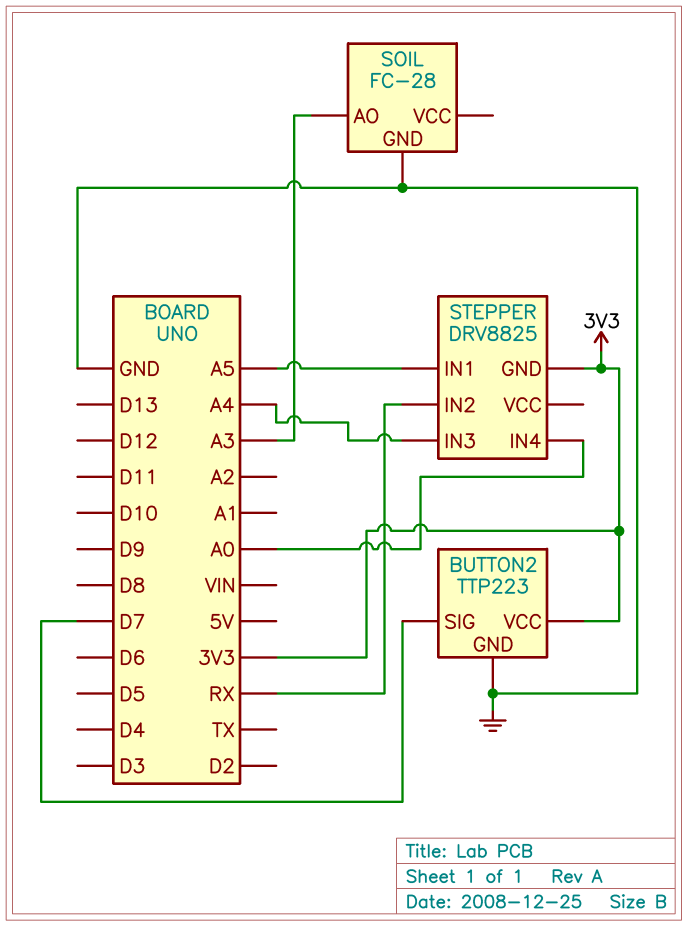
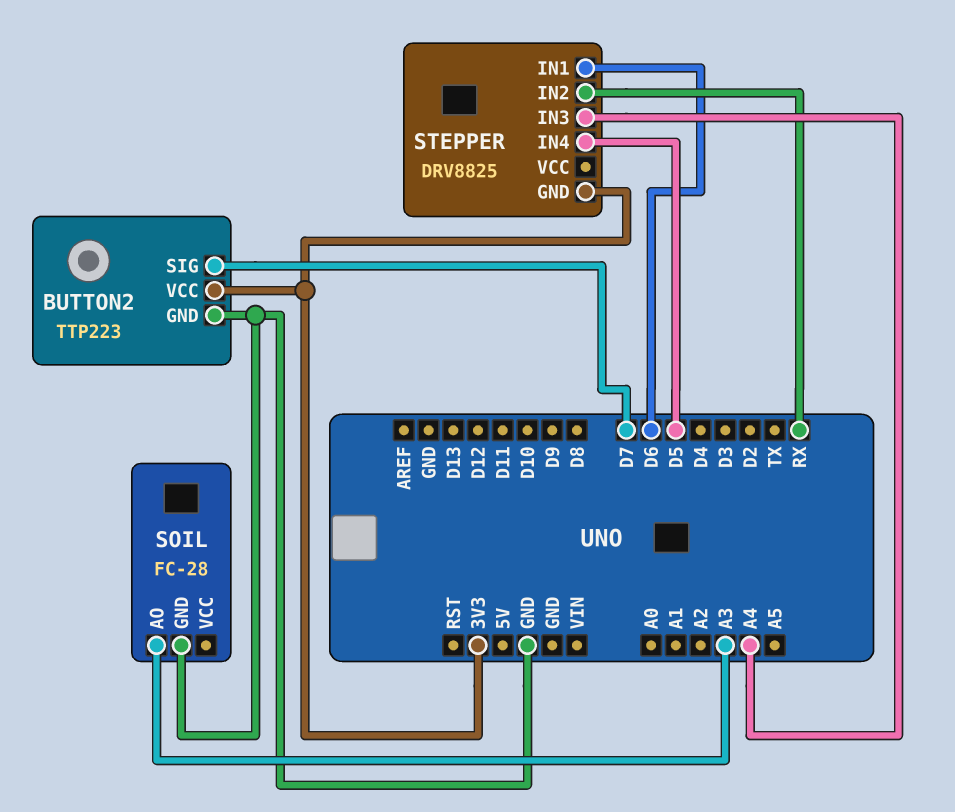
STEPPER pin IN1: A5 -> D6
STEPPER pin IN4: A0 -> D5

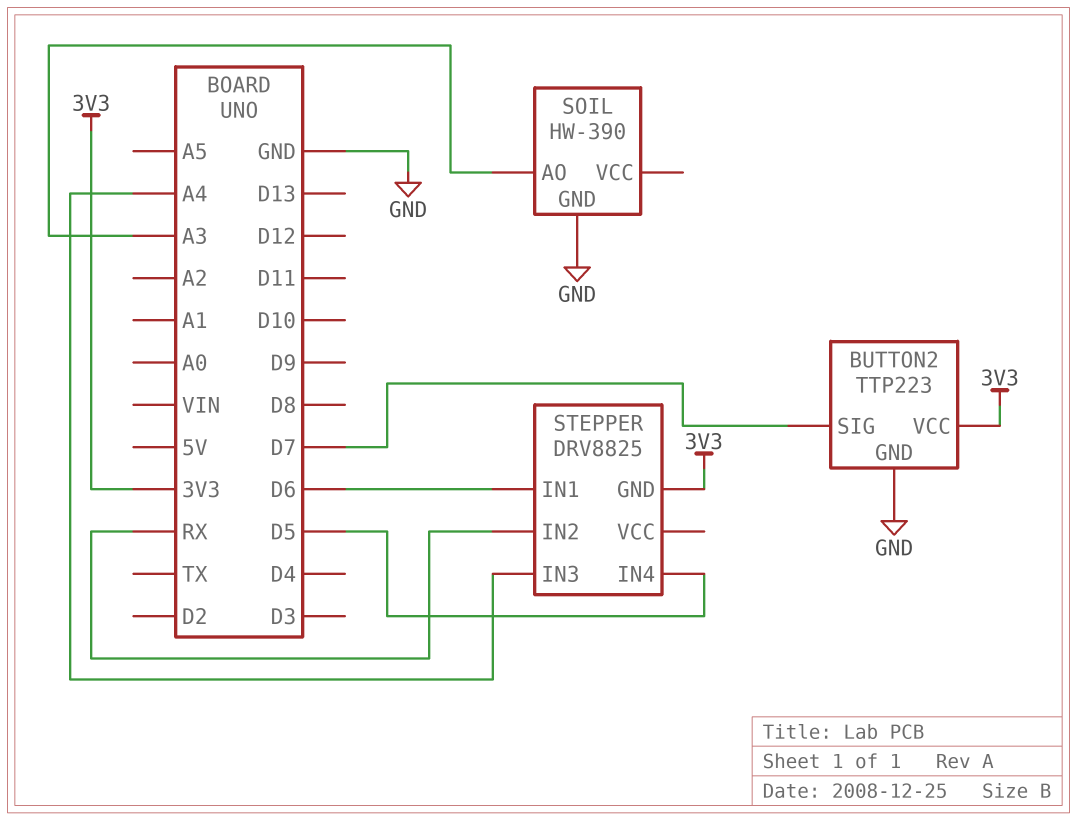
SOIL: FC-28 -> HW-390

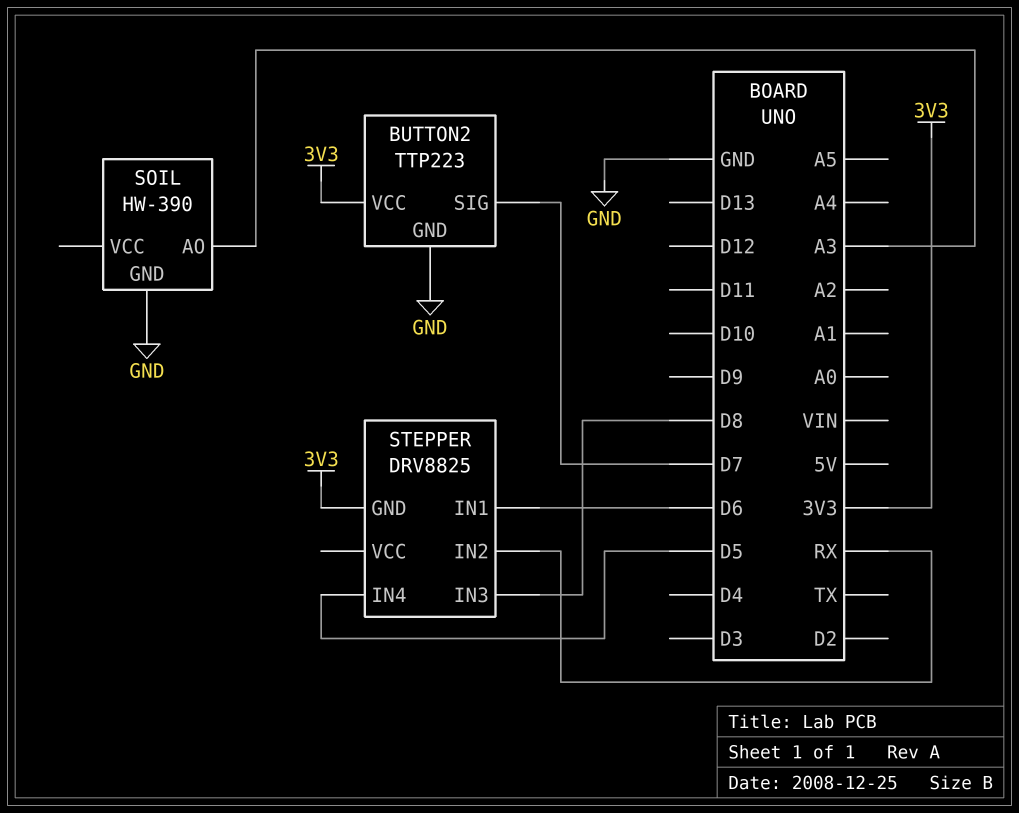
STEPPER pin IN3: A4 -> D8

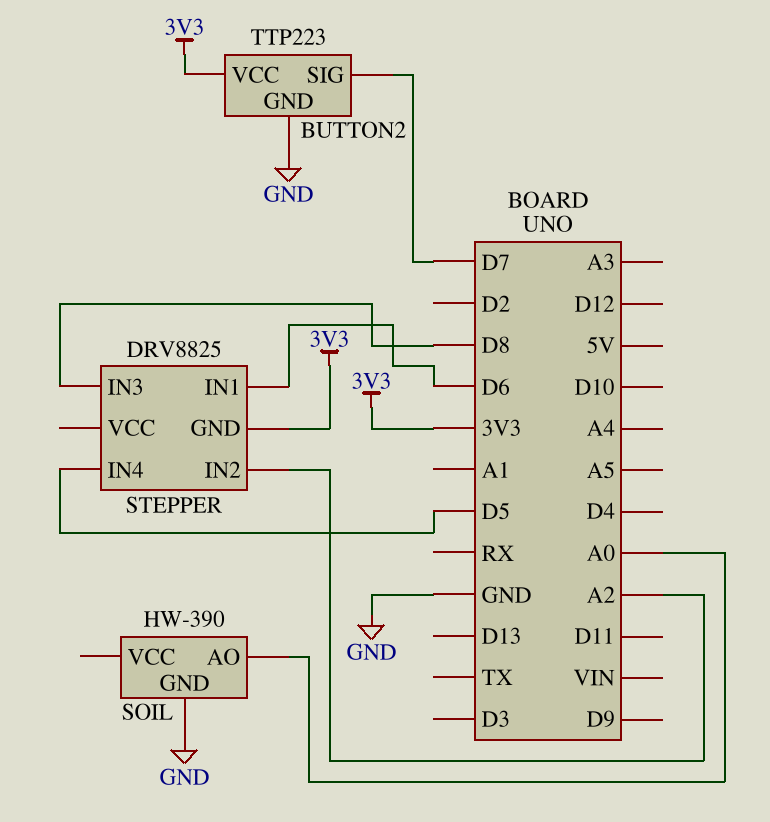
SOIL pin AO: A3 -> A0
STEPPER pin IN2: RX -> A2

